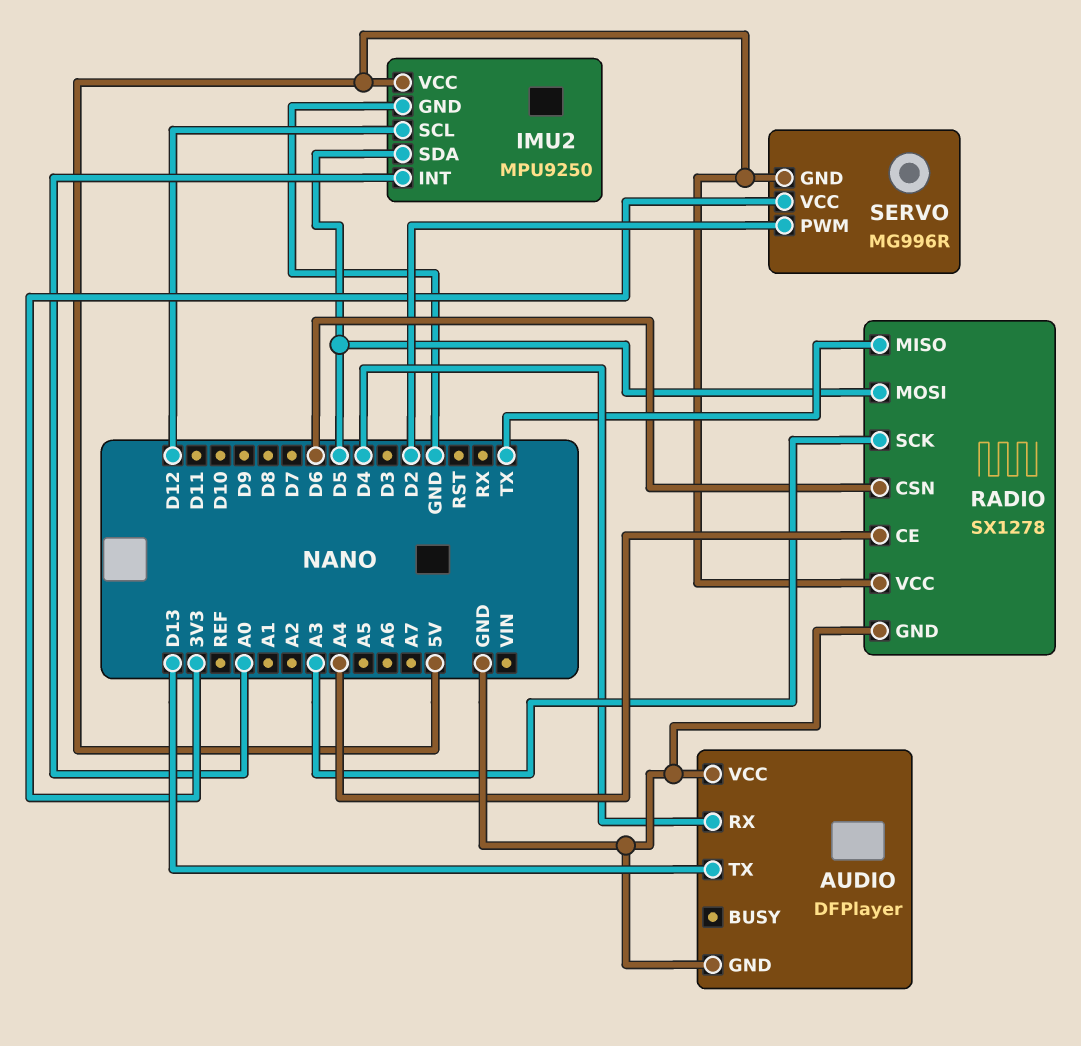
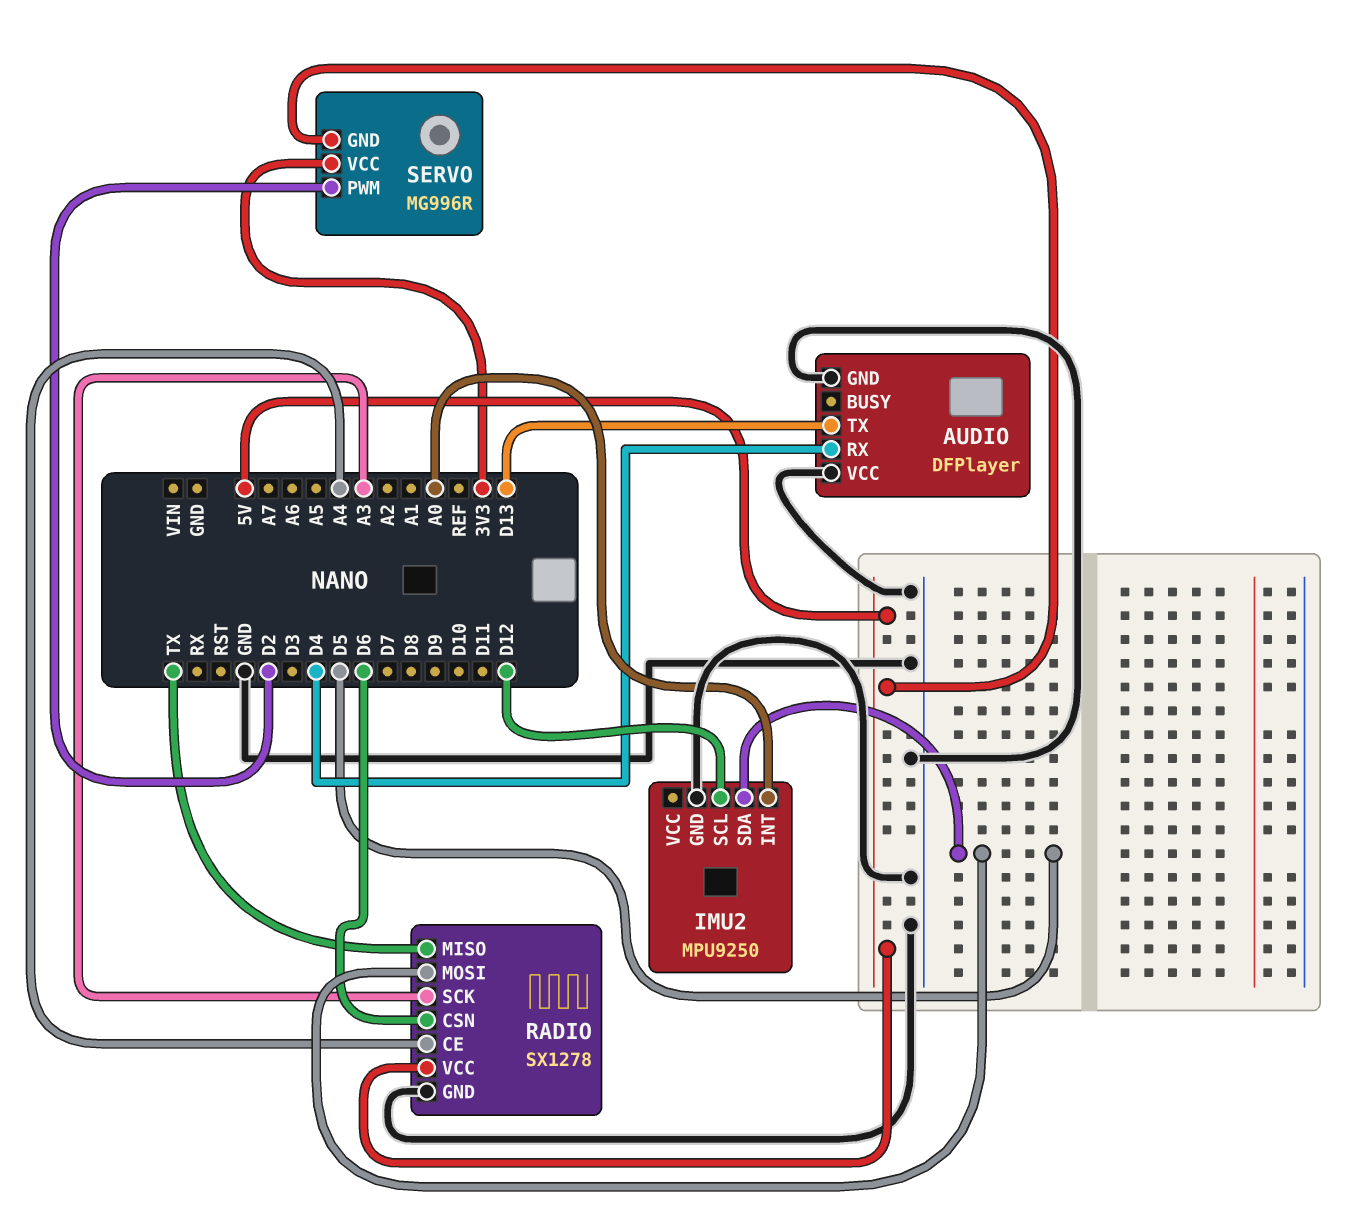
IMU2 pin VCC: 5V -> none

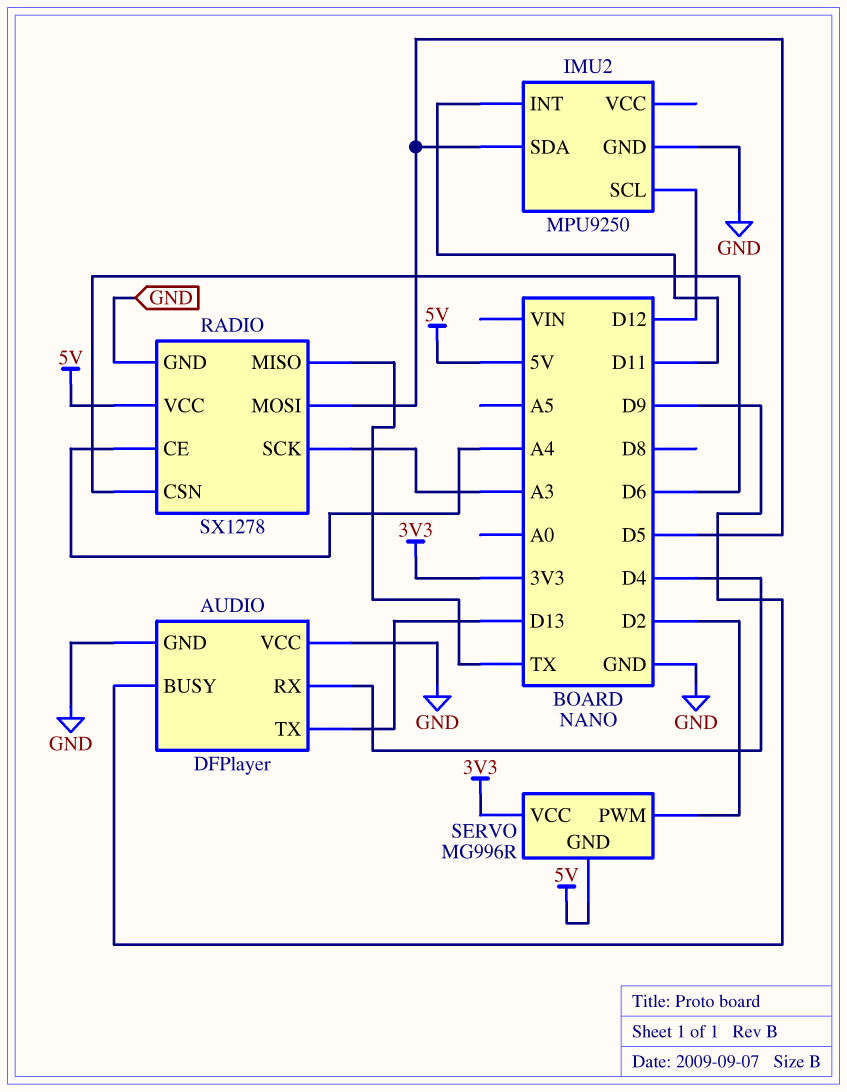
AUDIO pin BUSY: none -> D9
IMU2 pin INT: A0 -> D11

